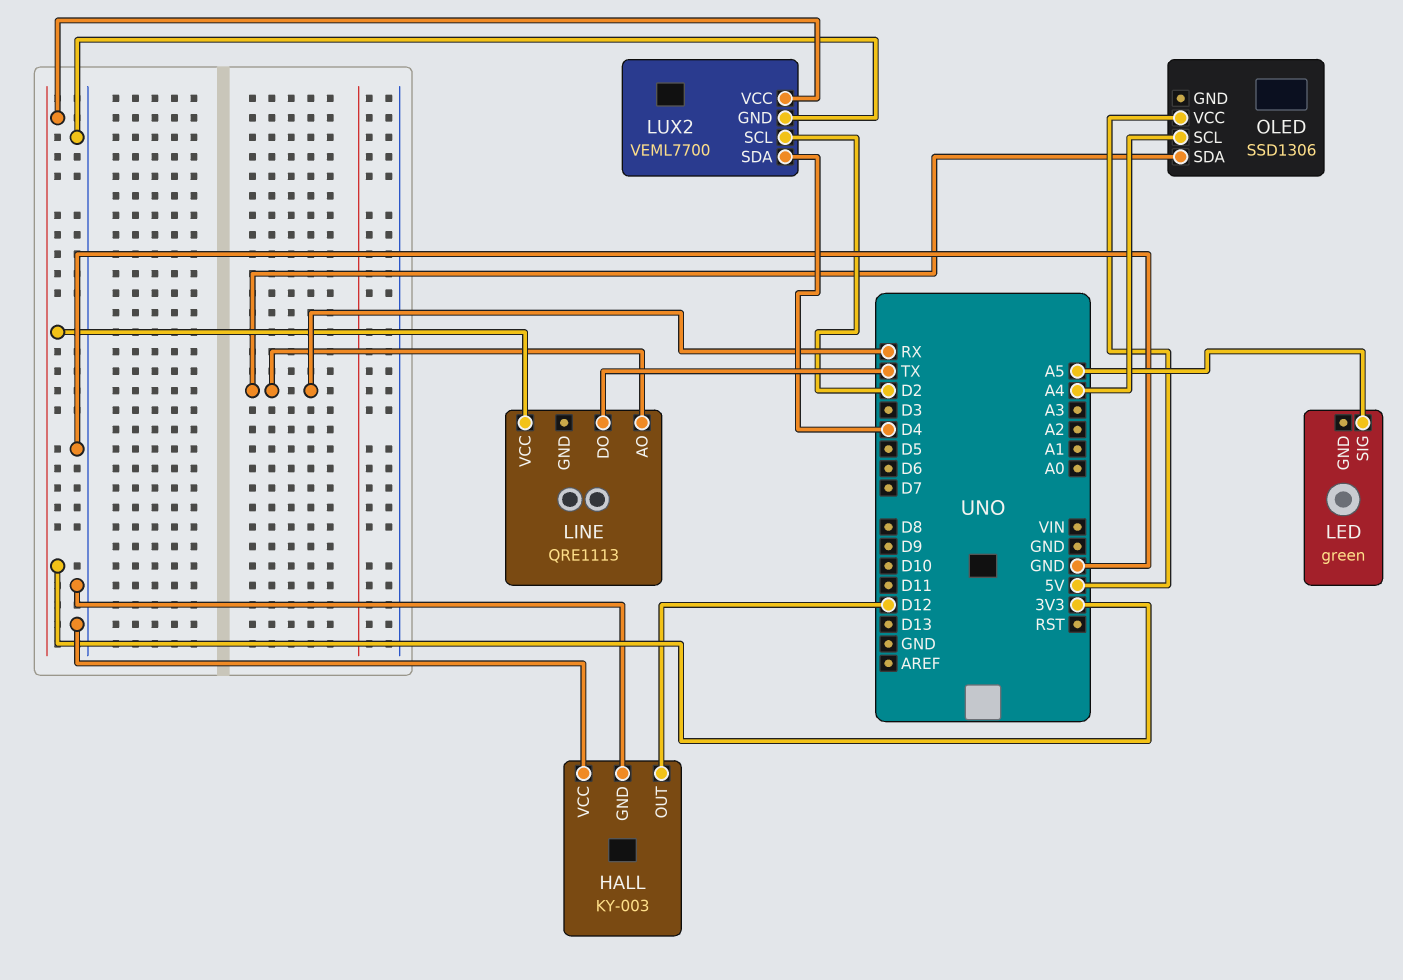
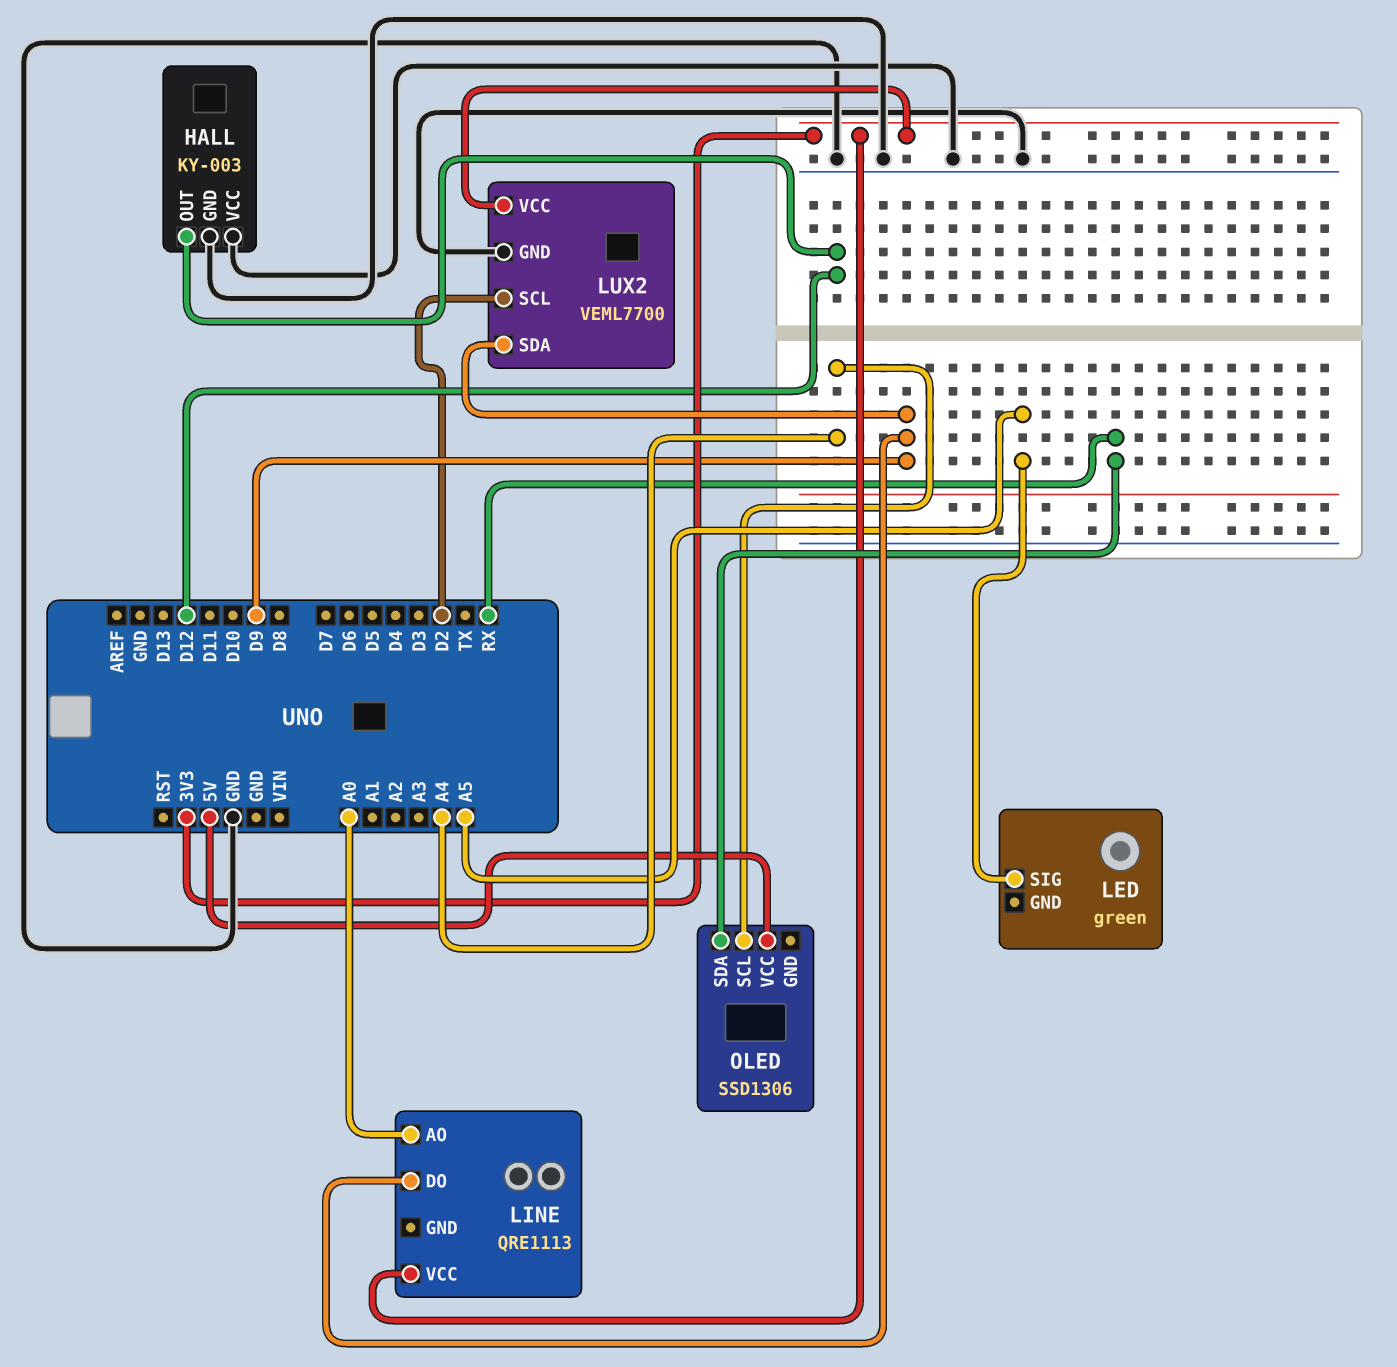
LINE pin AO: RX -> A0
LINE pin DO: TX -> D9
LUX2 pin SDA: D4 -> D9

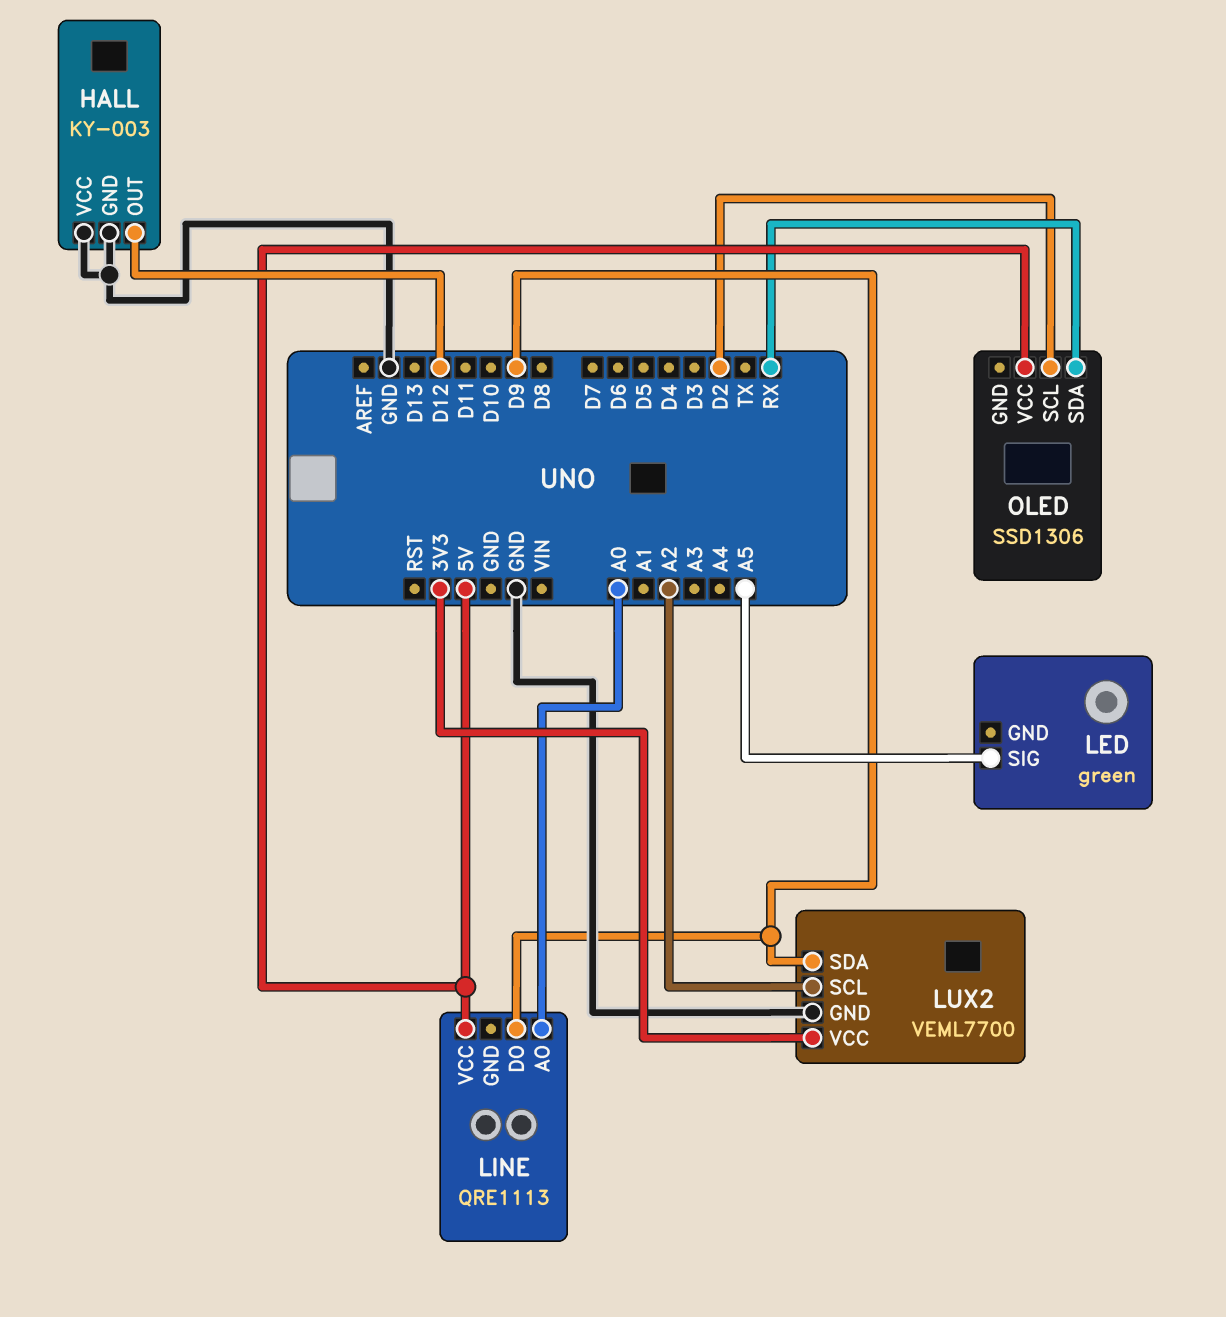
LINE pin VCC: 3V3 -> 5V
LUX2 pin SCL: D2 -> A2
OLED pin SCL: A4 -> D2

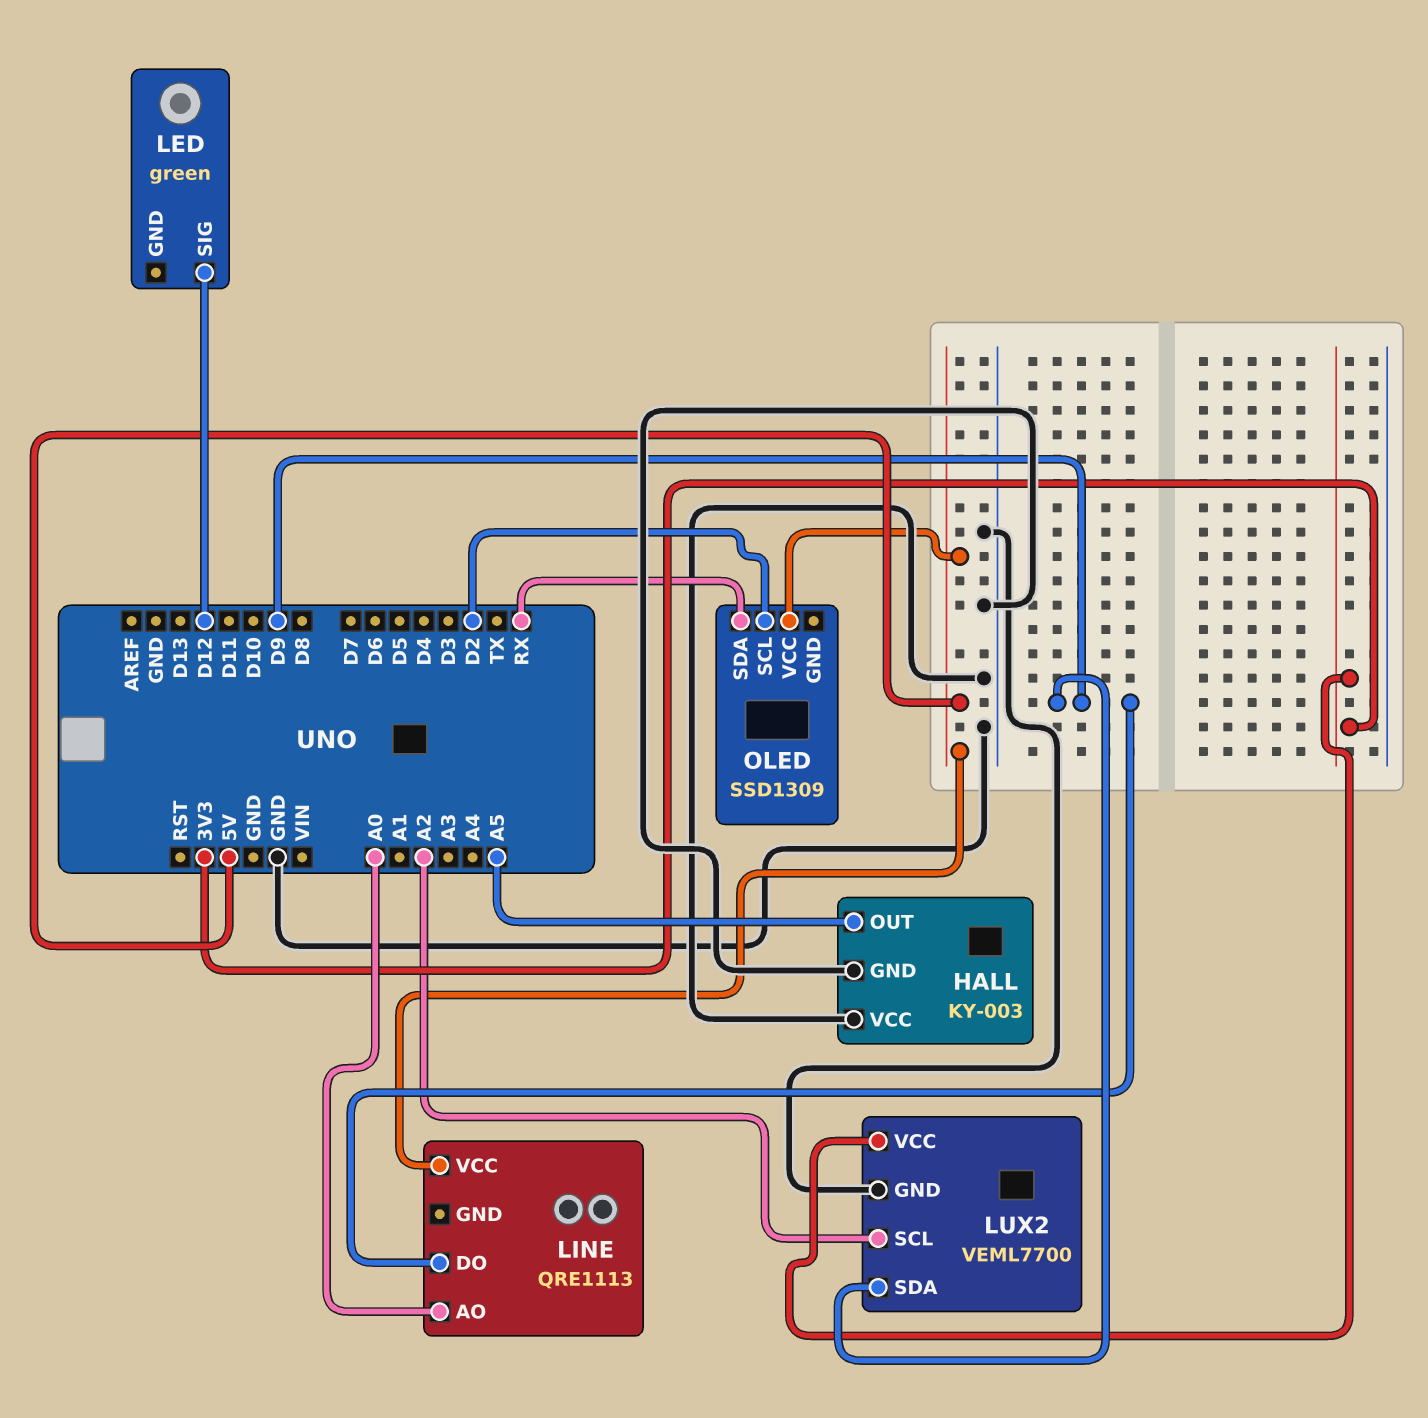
HALL pin OUT: D12 -> A5
LED pin SIG: A5 -> D12
OLED: SSD1306 -> SSD1309

